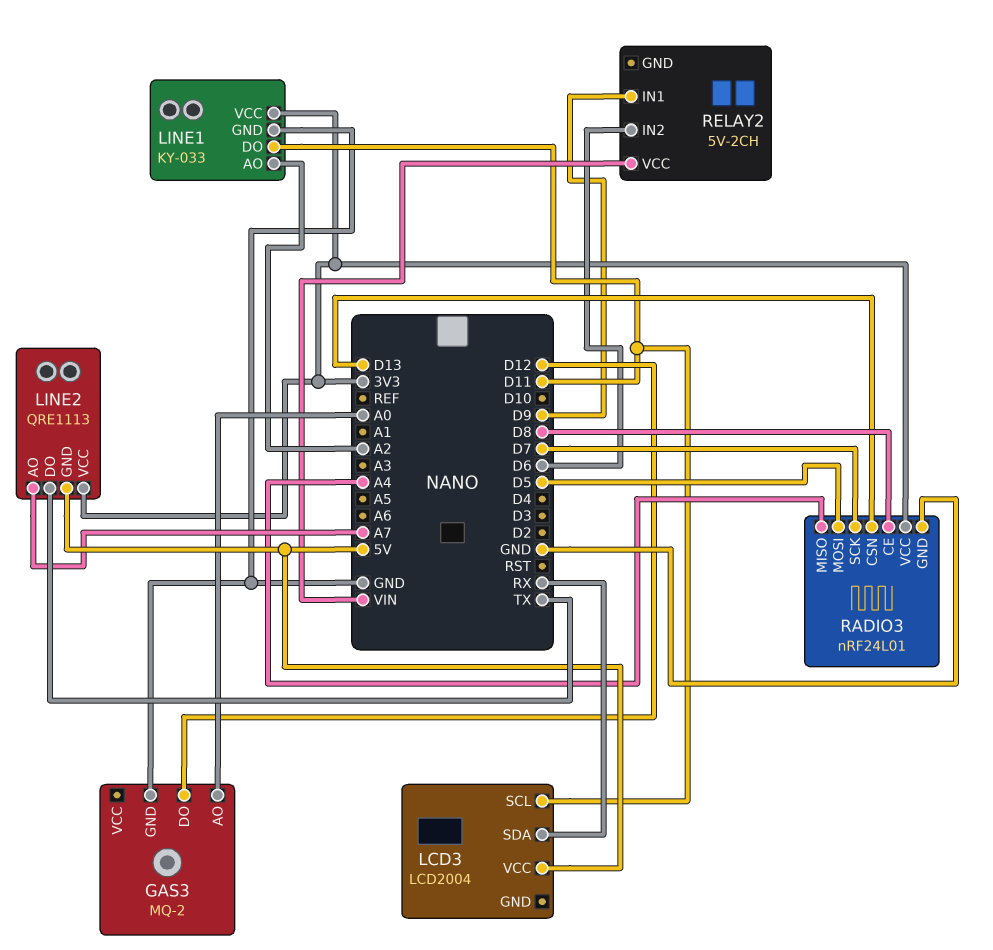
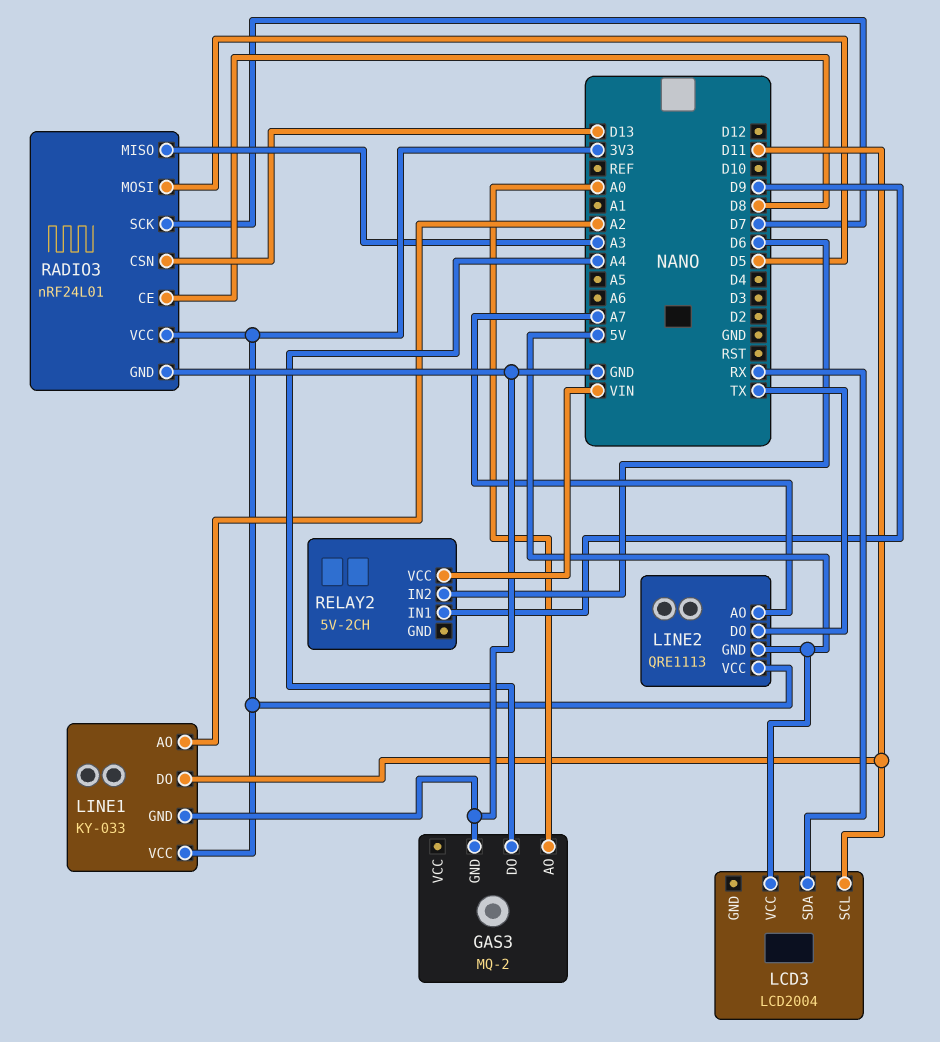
GAS3 pin DO: D12 -> A4
RADIO3 pin MISO: A4 -> A3

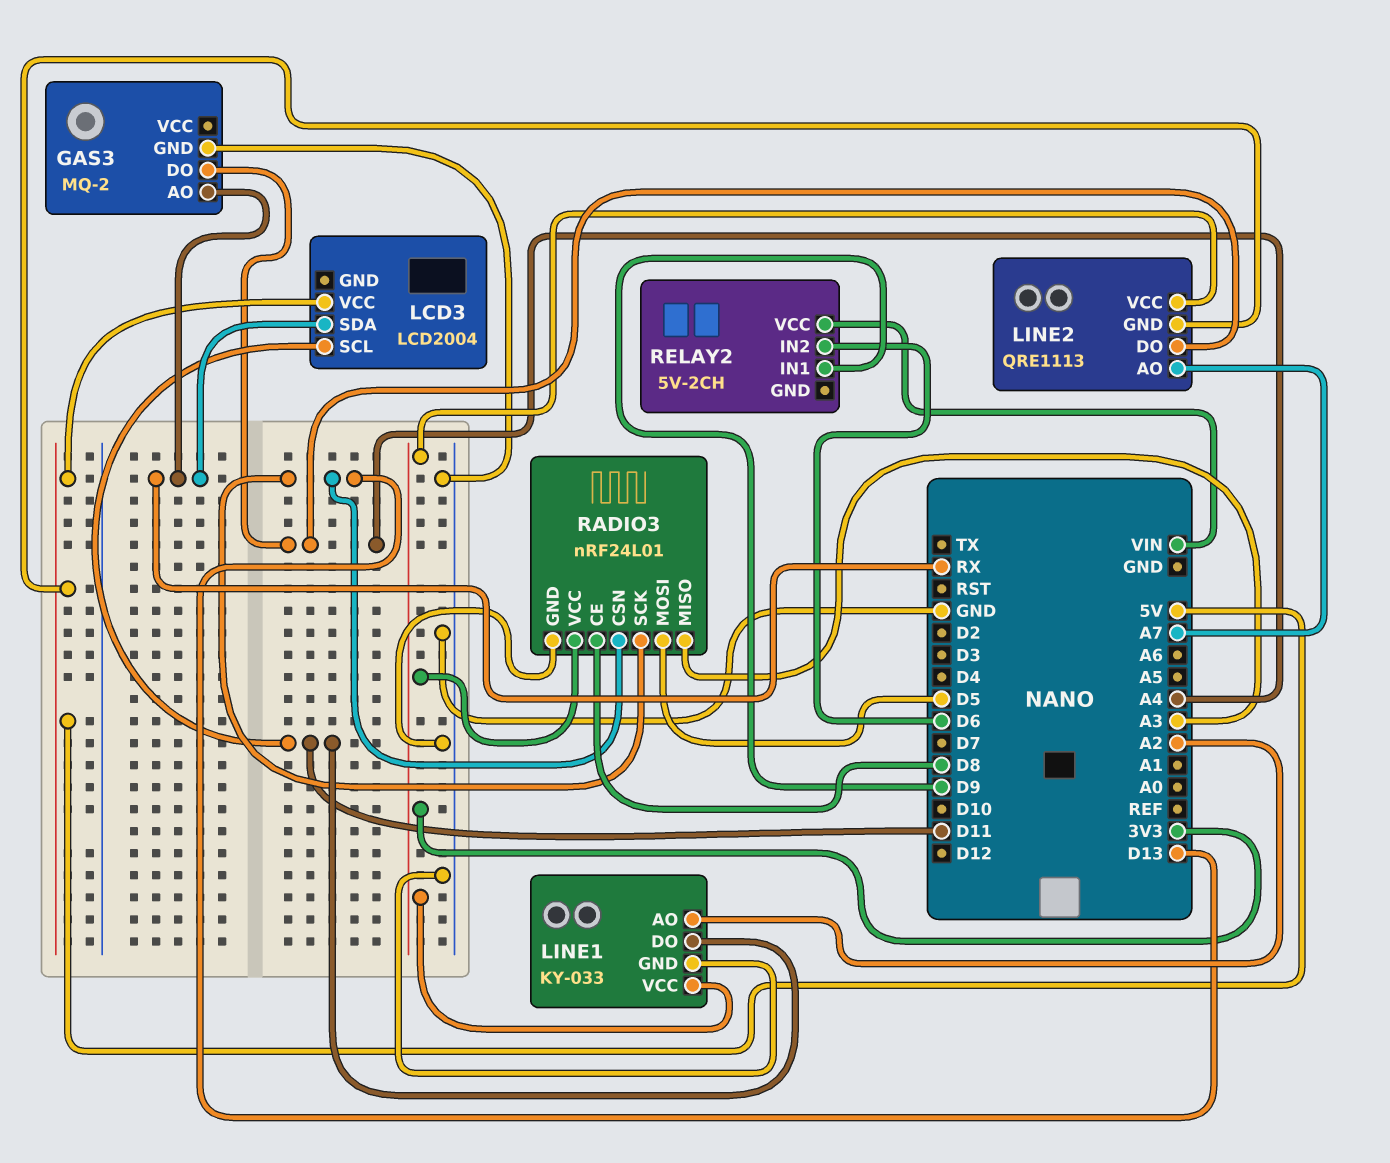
GAS3 pin AO: A0 -> RX
LINE2 pin DO: TX -> A4
RADIO3 pin SCK: D7 -> D13

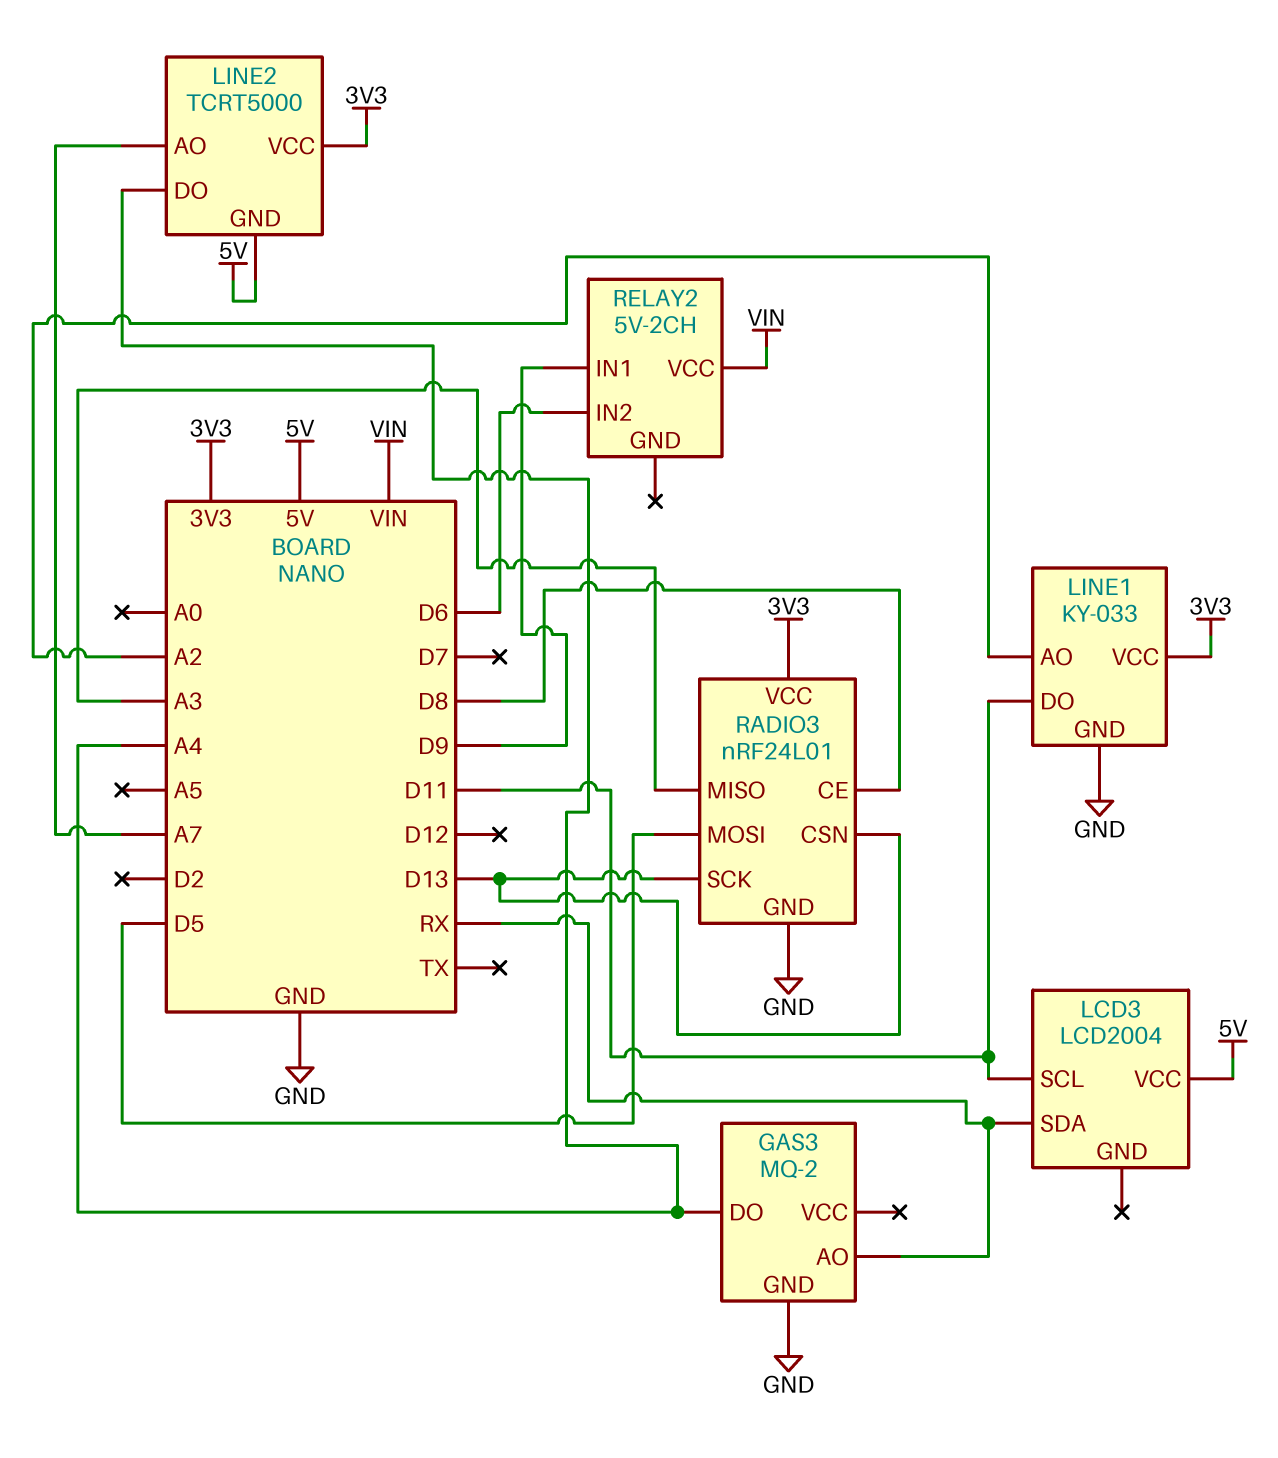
LINE2: QRE1113 -> TCRT5000

